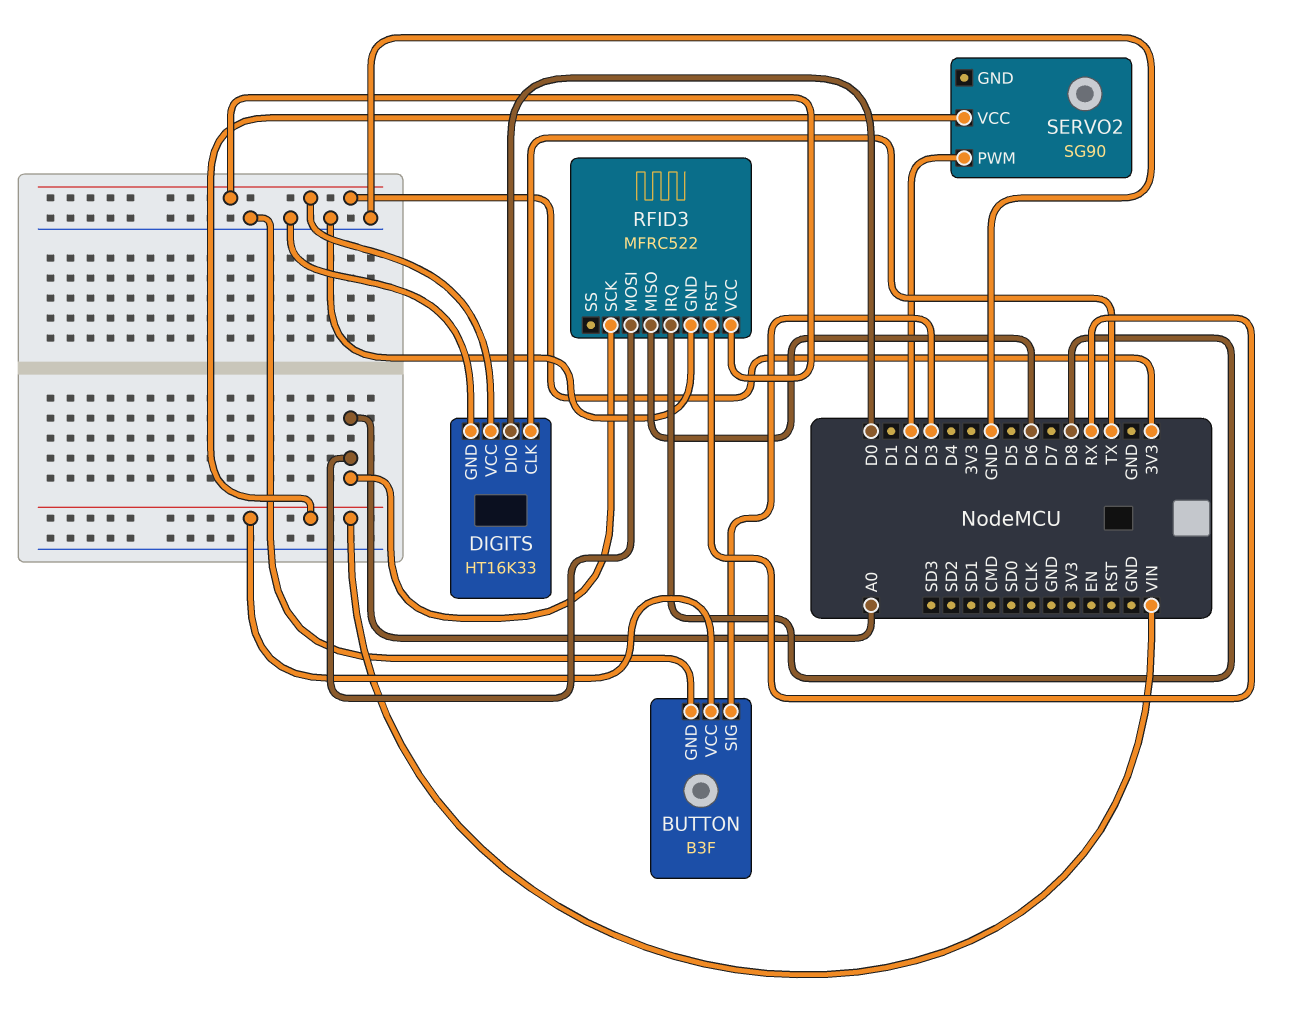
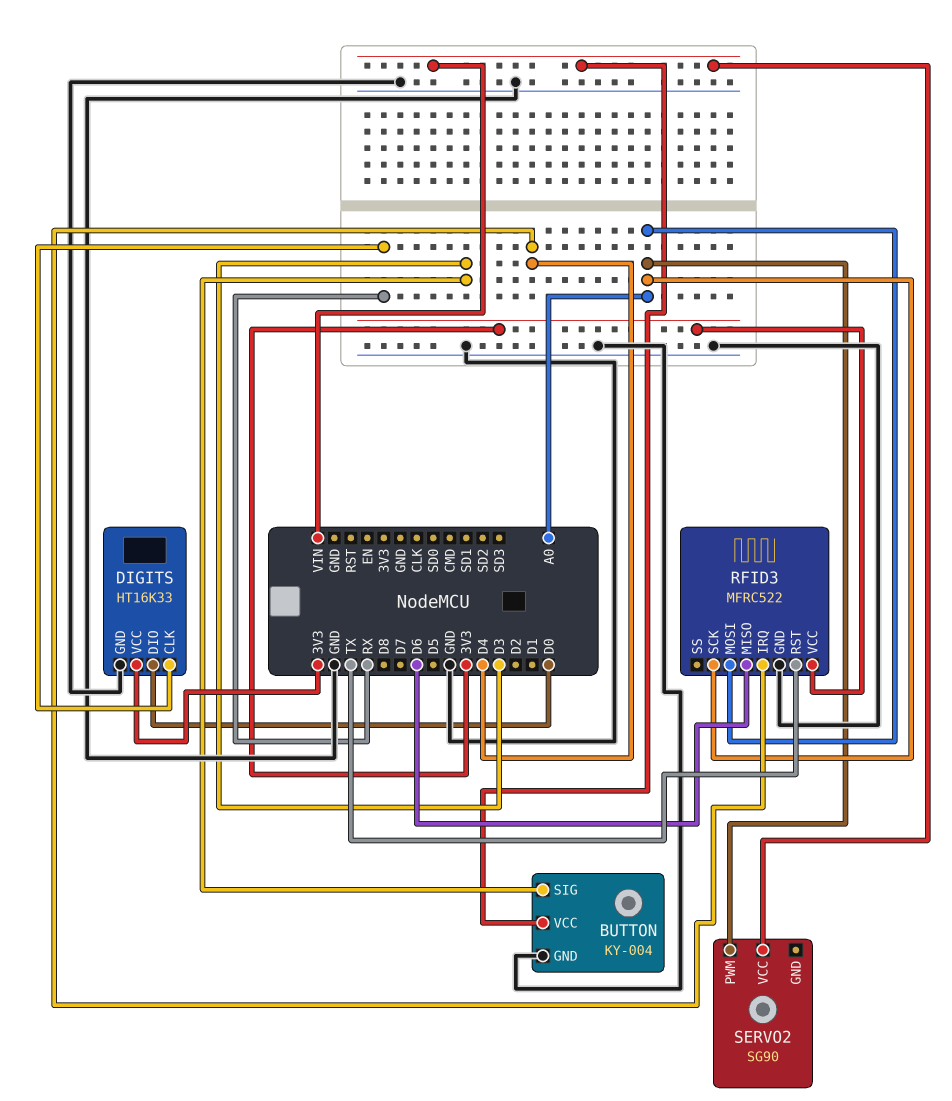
BUTTON: B3F -> KY-004
DIGITS pin CLK: TX -> RX
RFID3 pin IRQ: D8 -> D4
RFID3 pin RST: RX -> TX
SERVO2 pin PWM: D2 -> A0

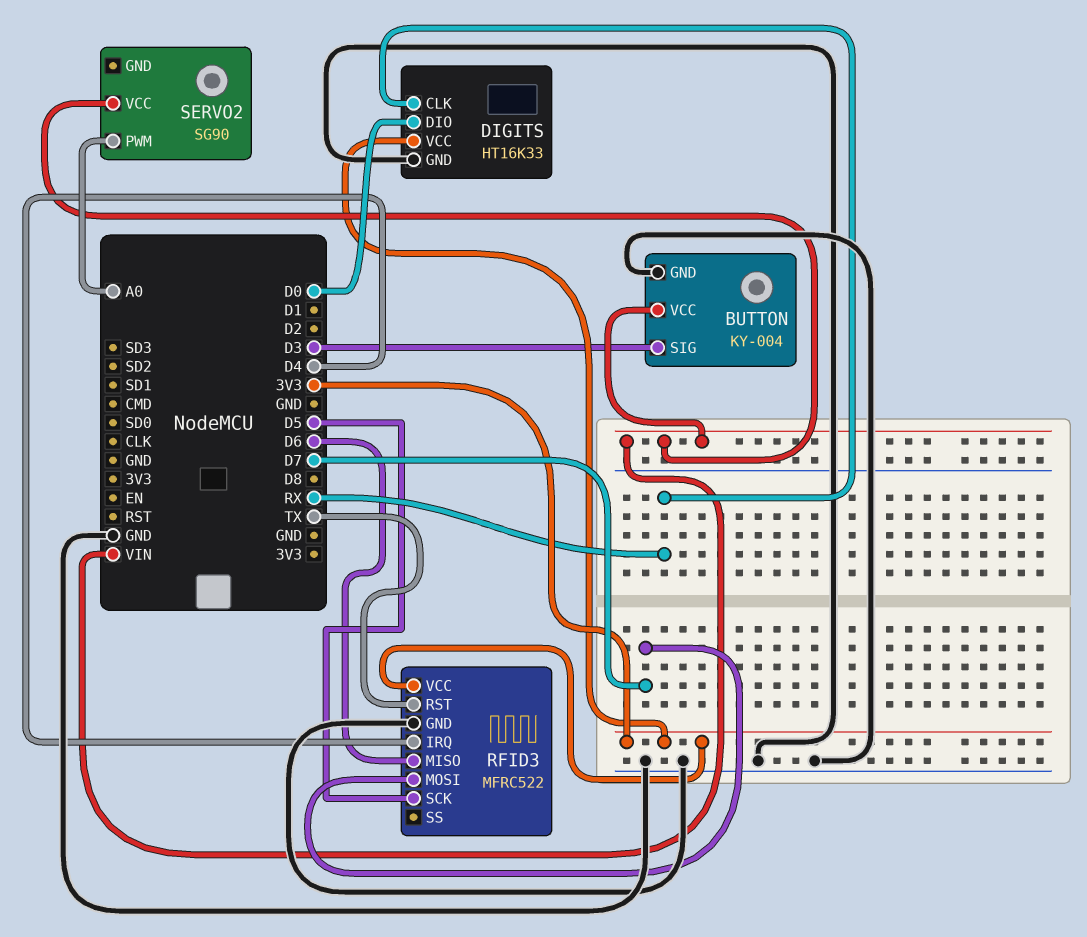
RFID3 pin MOSI: A0 -> D7
RFID3 pin SCK: A0 -> D5

